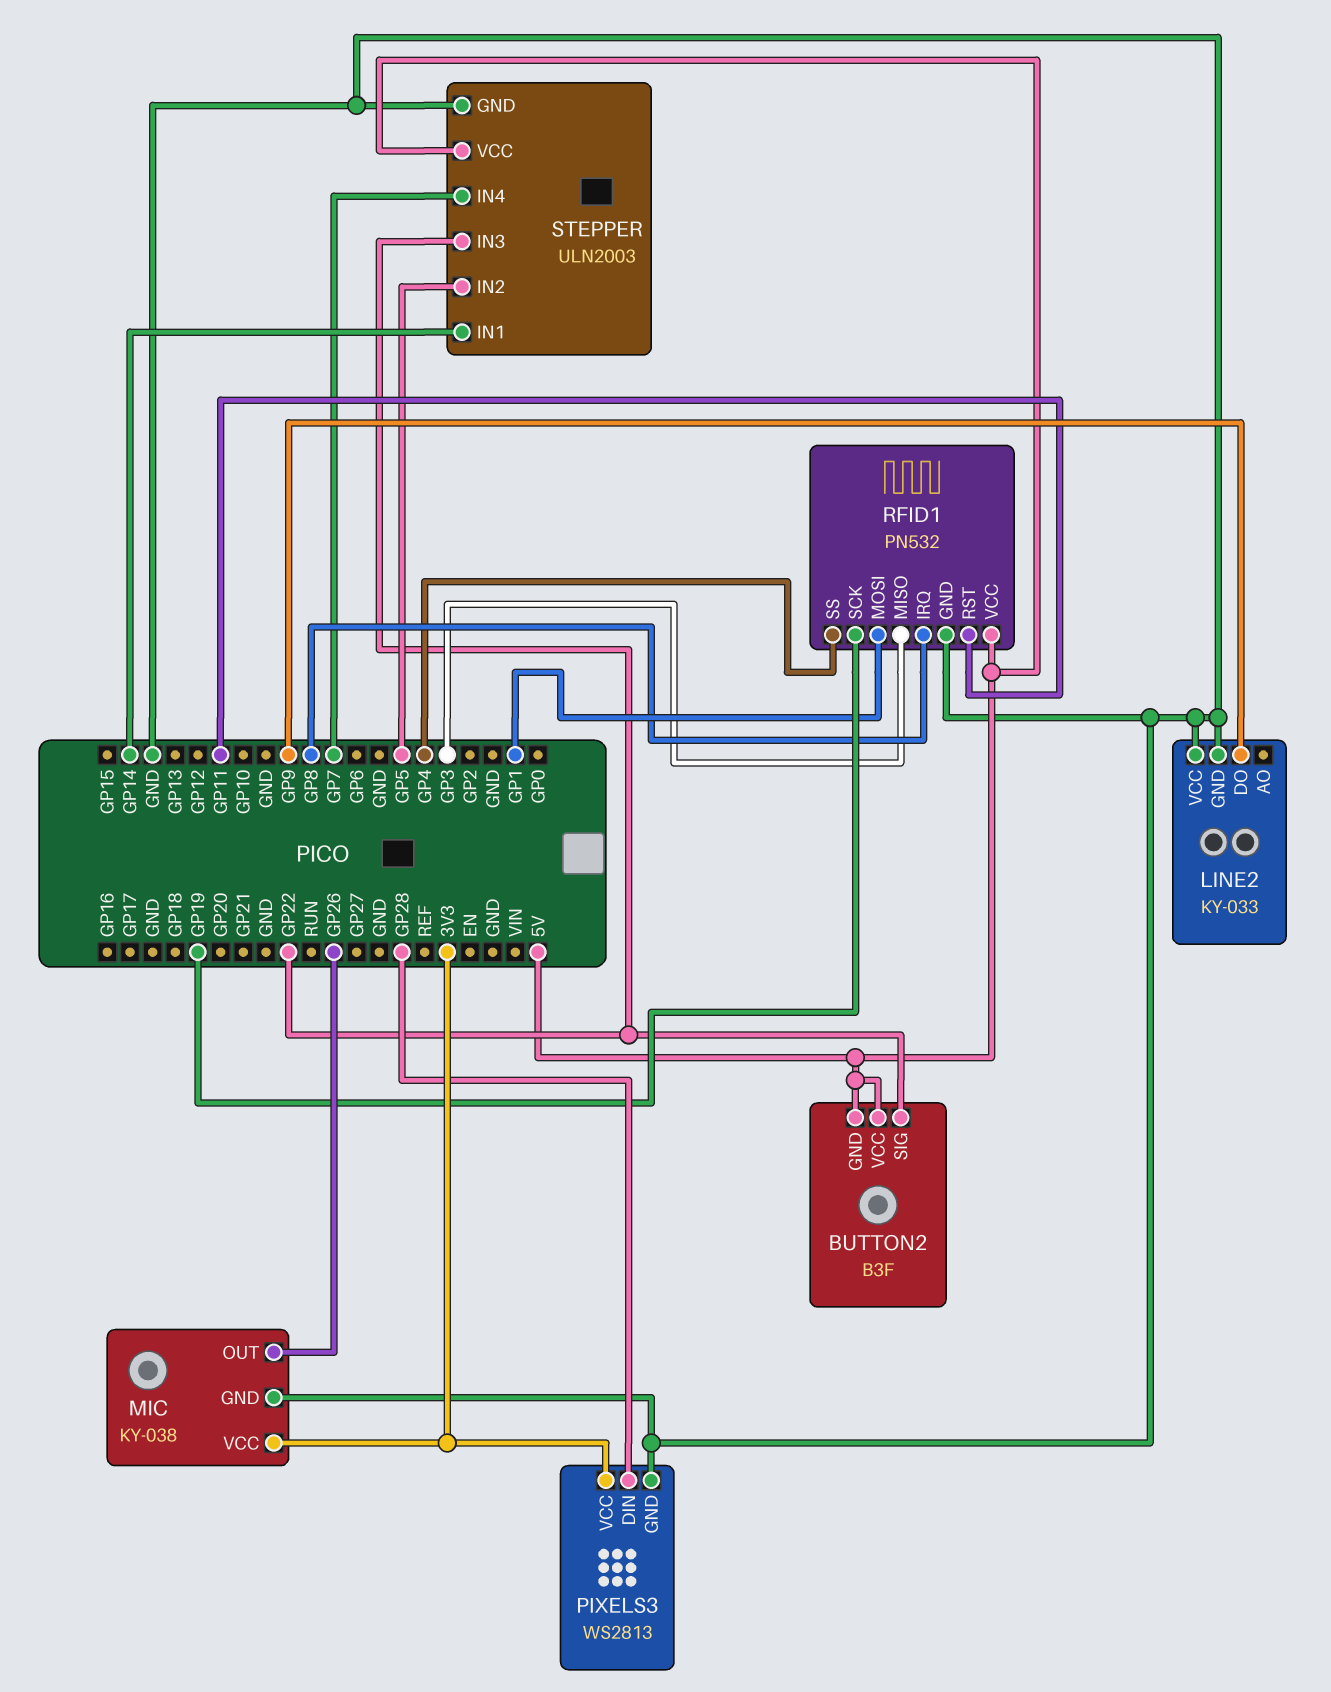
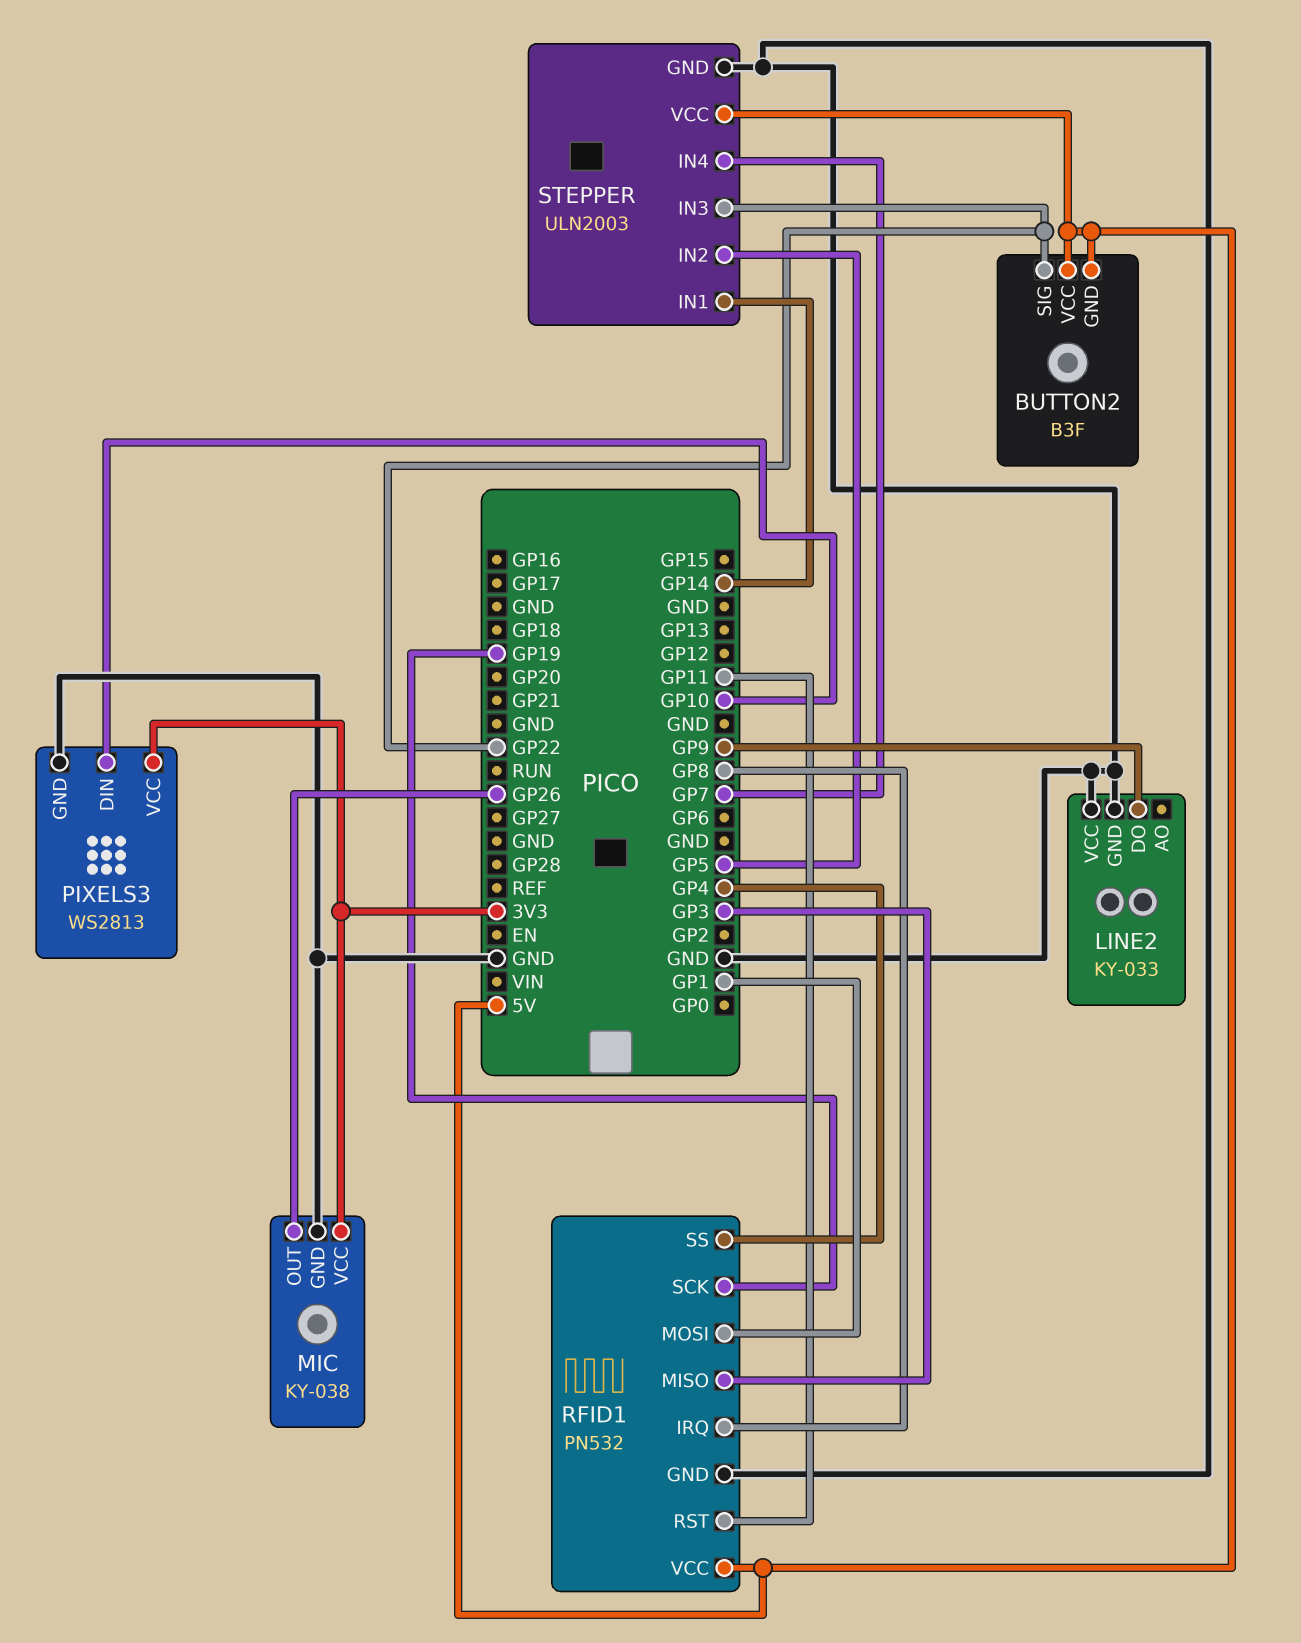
PIXELS3 pin DIN: GP28 -> GP10

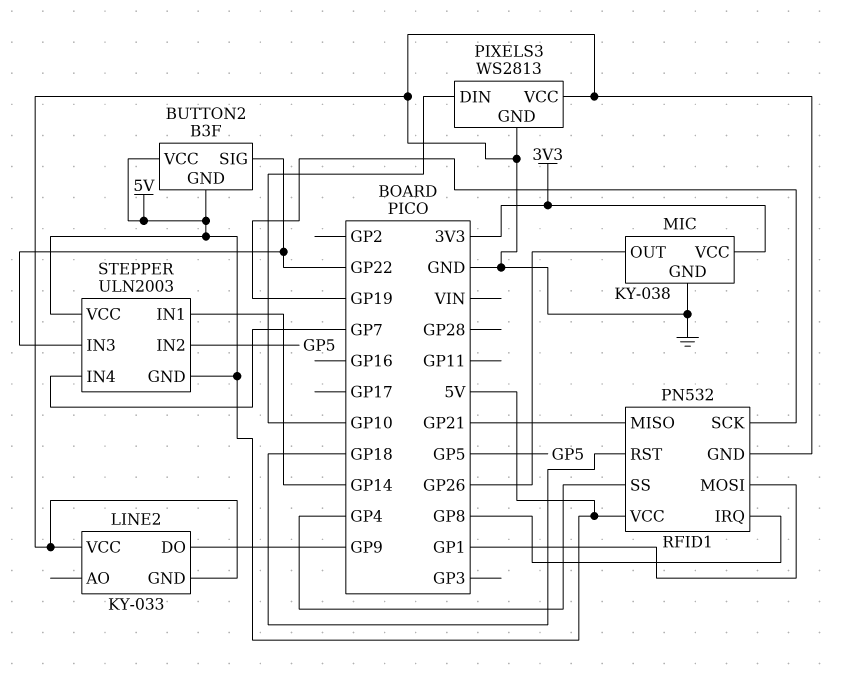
PIXELS3 pin VCC: 3V3 -> GND
RFID1 pin MISO: GP3 -> GP21
RFID1 pin RST: GP11 -> GP18
STEPPER pin GND: GND -> 5V

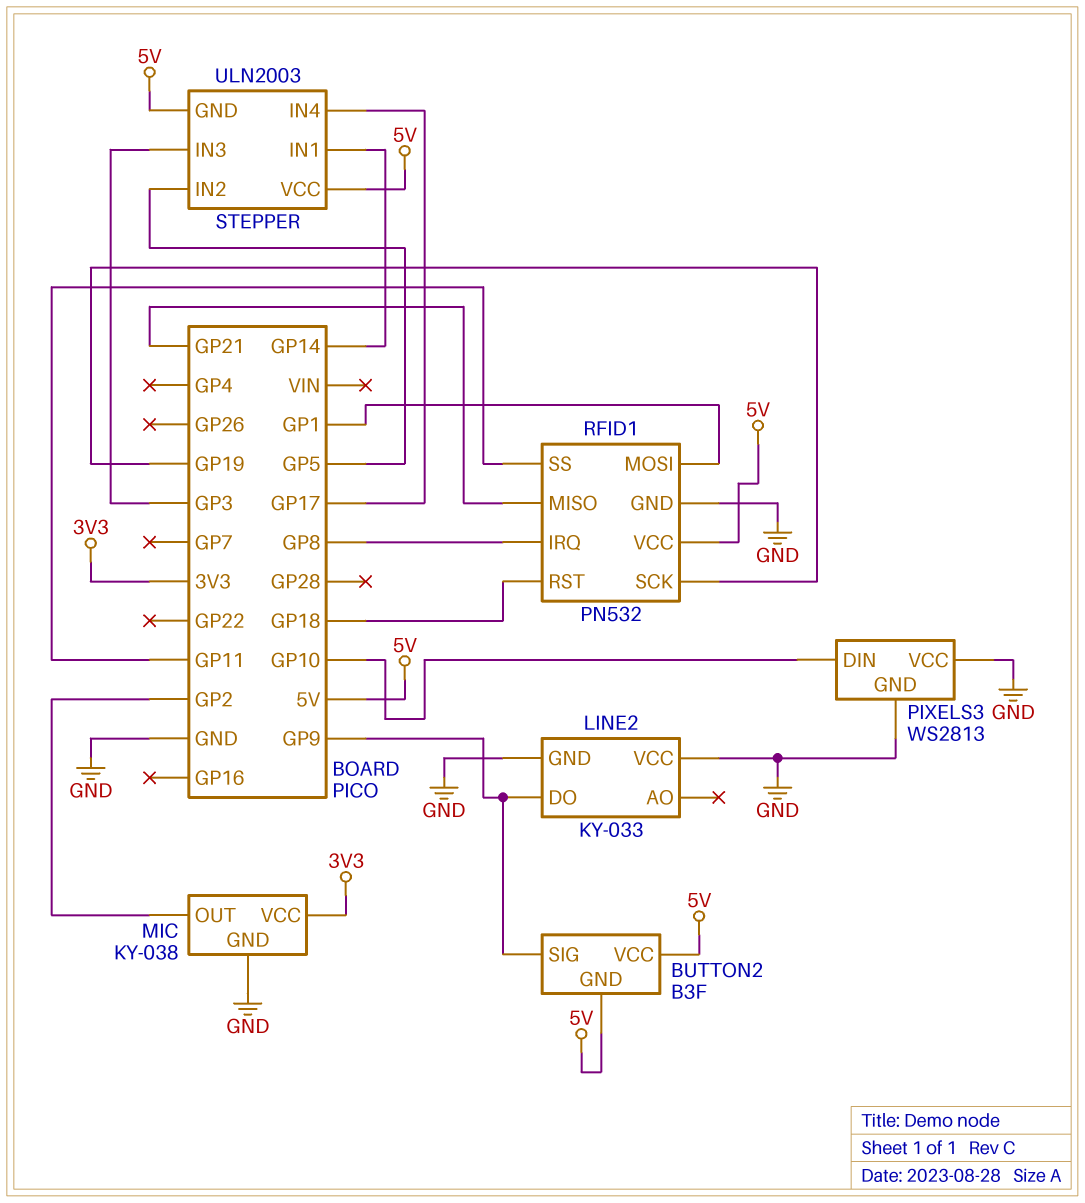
BUTTON2 pin SIG: GP22 -> GP9
MIC pin OUT: GP26 -> GP2
RFID1 pin SS: GP4 -> GP11
STEPPER pin IN3: GP22 -> GP3
STEPPER pin IN4: GP7 -> GP17

